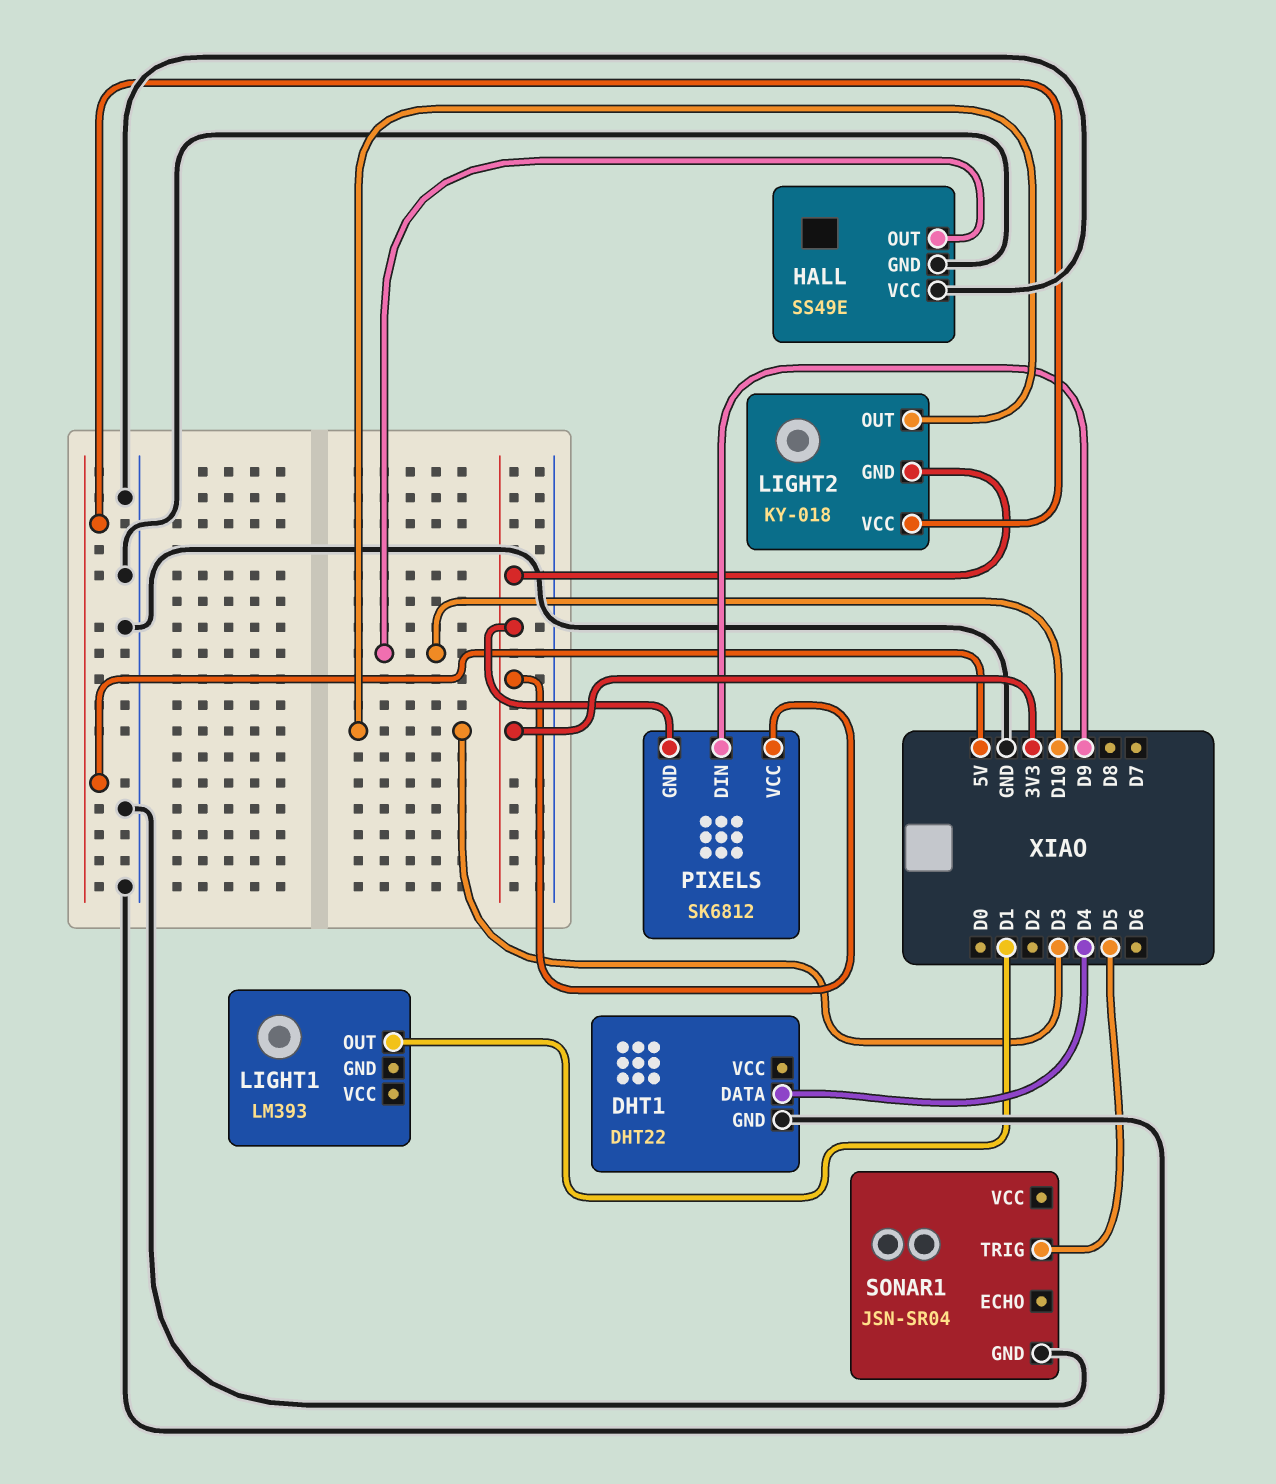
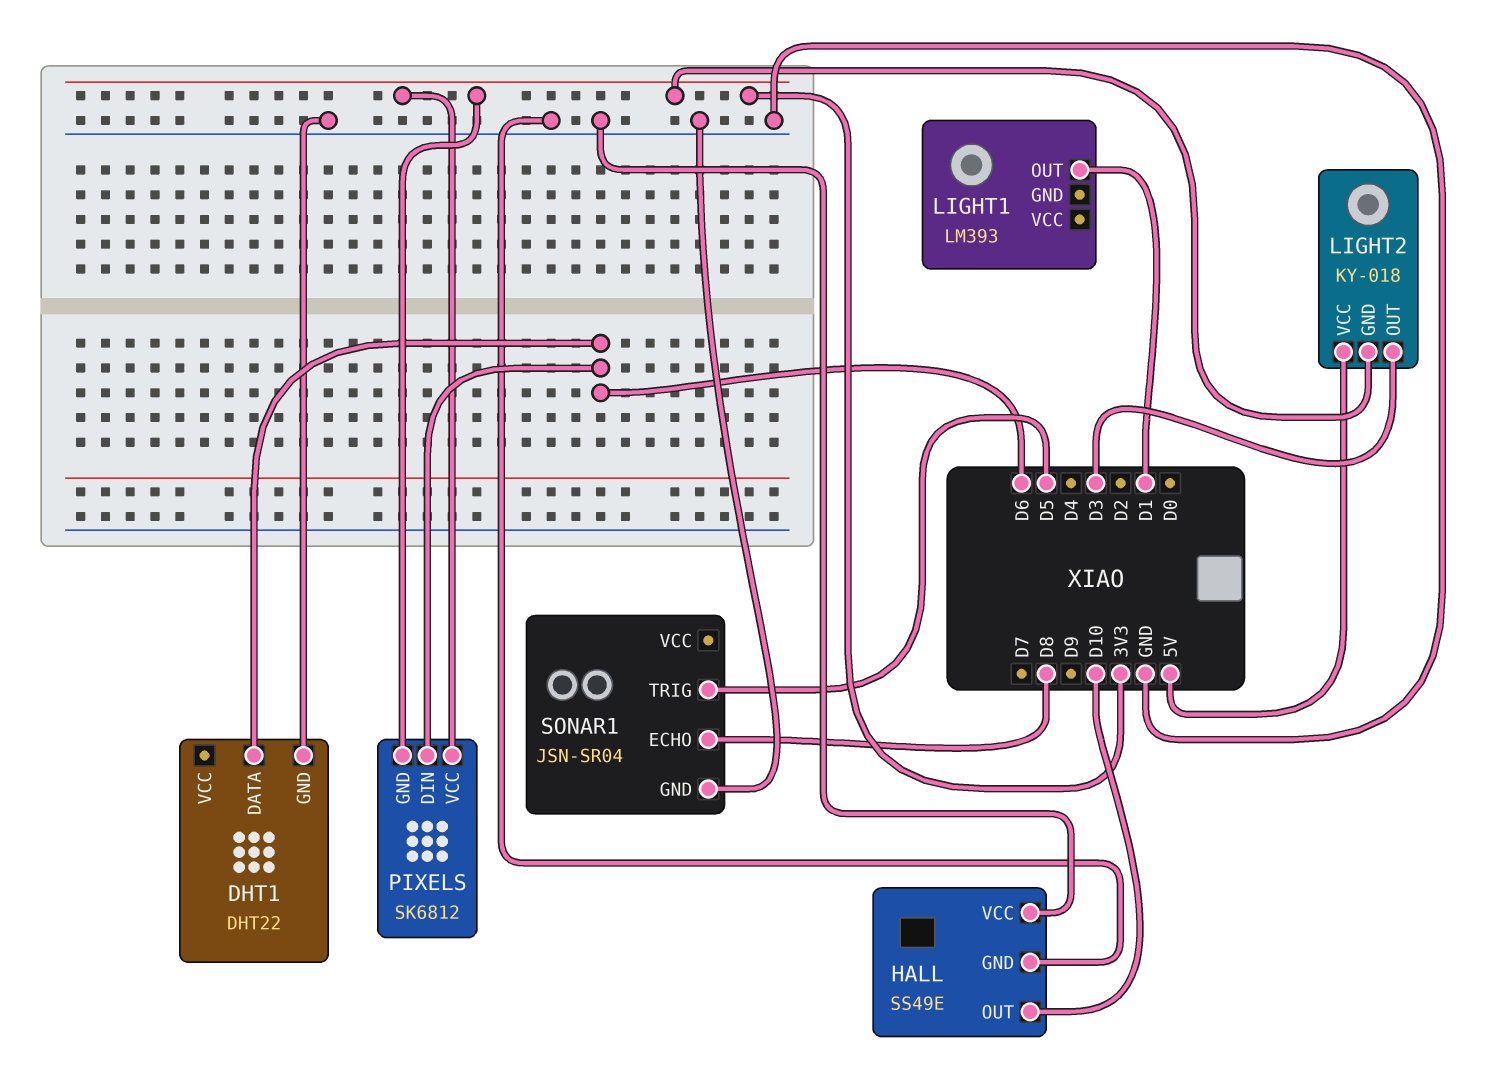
DHT1 pin DATA: D4 -> D6
PIXELS pin DIN: D9 -> D6
SONAR1 pin ECHO: none -> D8

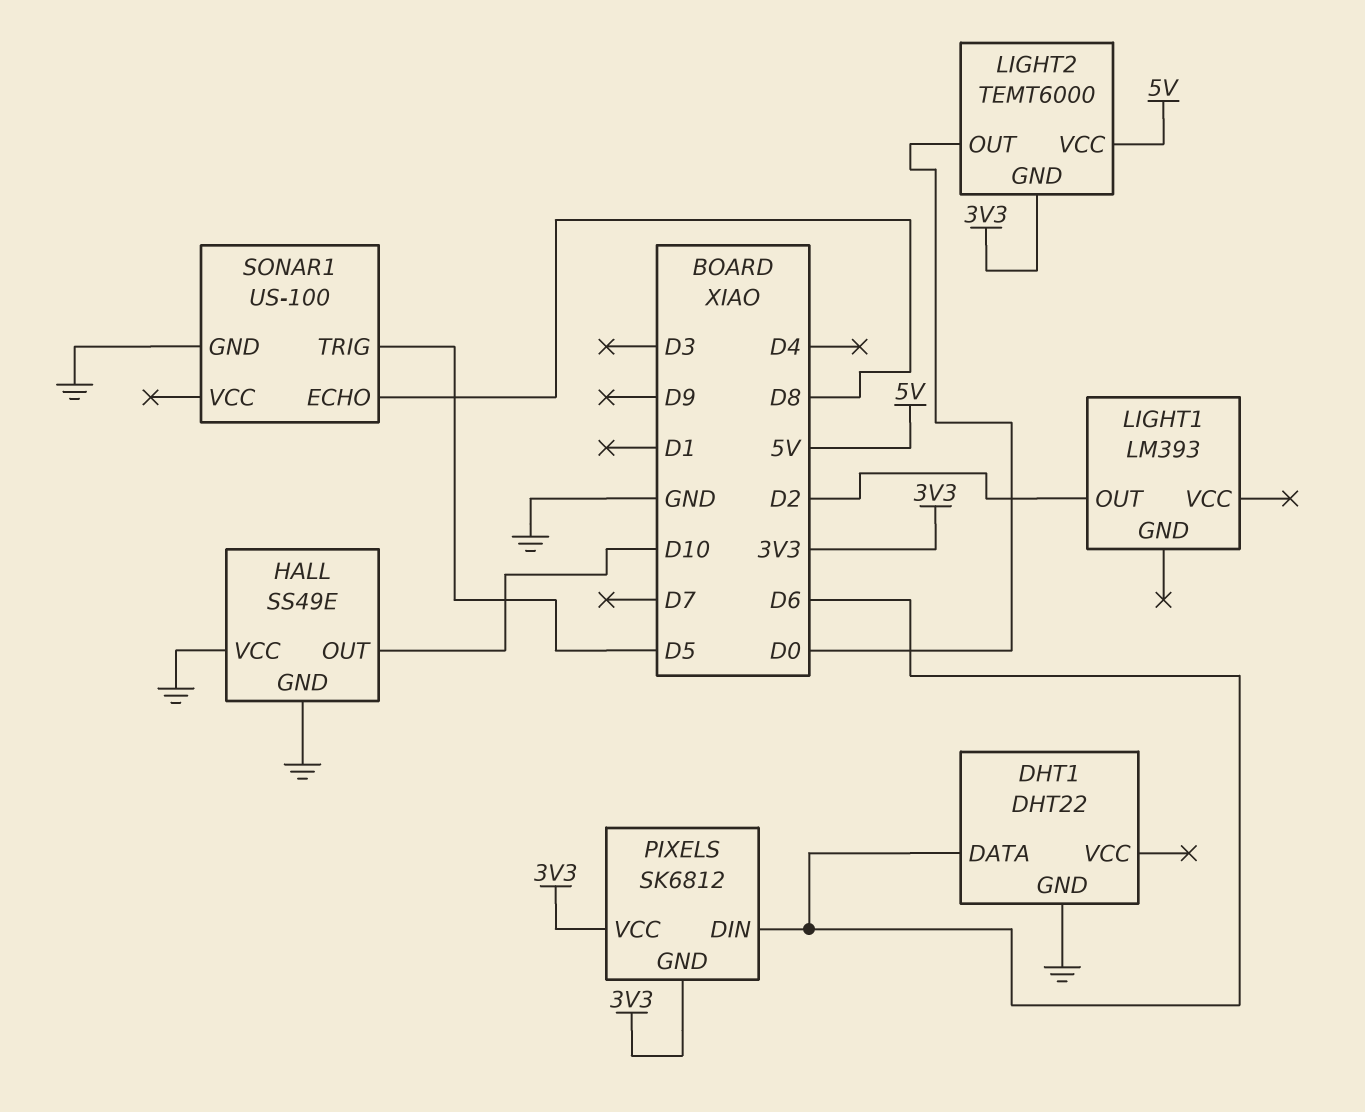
LIGHT1 pin OUT: D1 -> D2
LIGHT2: KY-018 -> TEMT6000
LIGHT2 pin OUT: D3 -> D0
SONAR1: JSN-SR04 -> US-100

